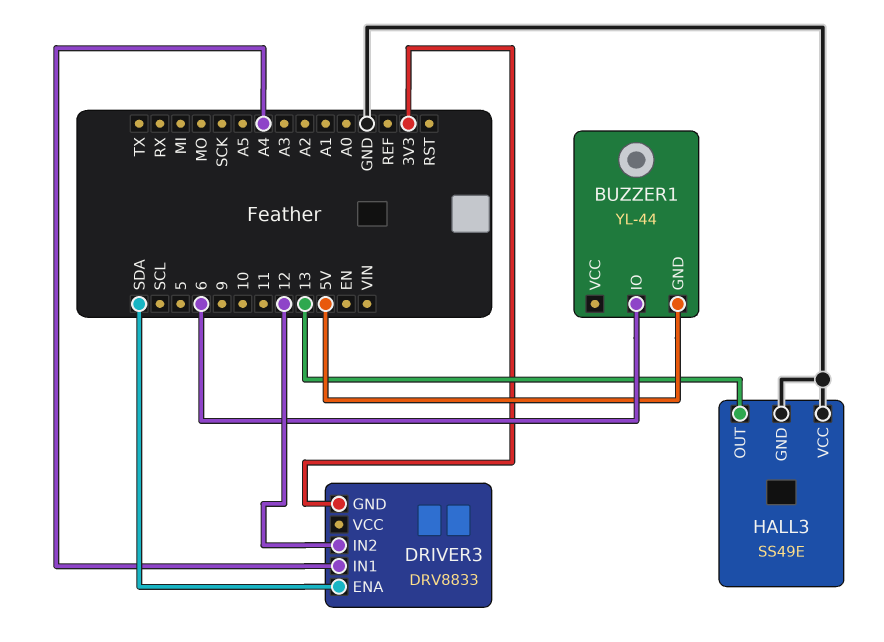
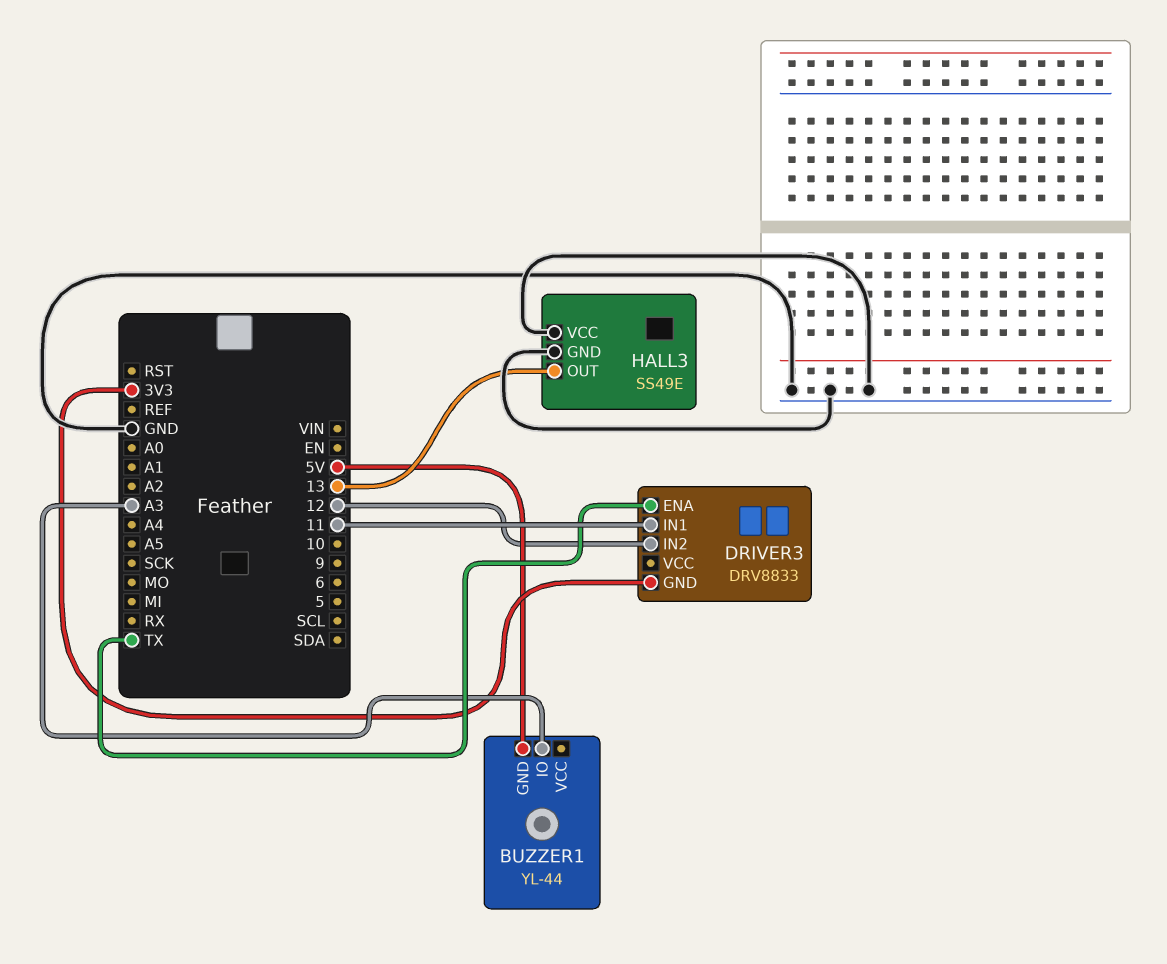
BUZZER1 pin IO: 6 -> A3
DRIVER3 pin ENA: SDA -> TX
DRIVER3 pin IN1: A4 -> 11

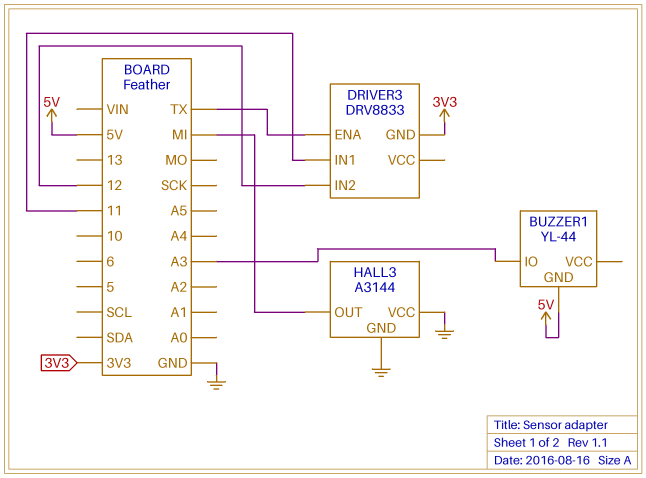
HALL3: SS49E -> A3144
HALL3 pin OUT: 13 -> MI

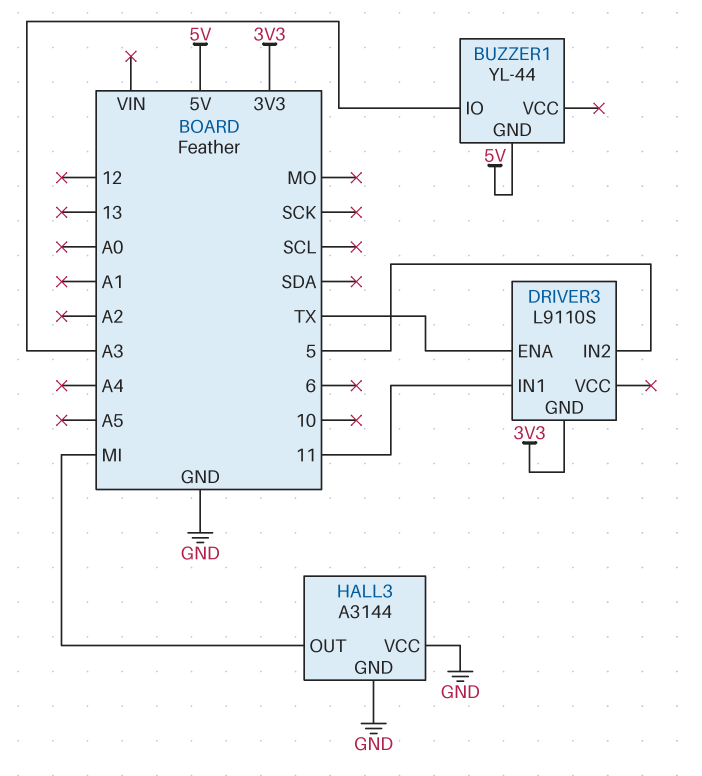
DRIVER3: DRV8833 -> L9110S
DRIVER3 pin IN2: 12 -> 5

